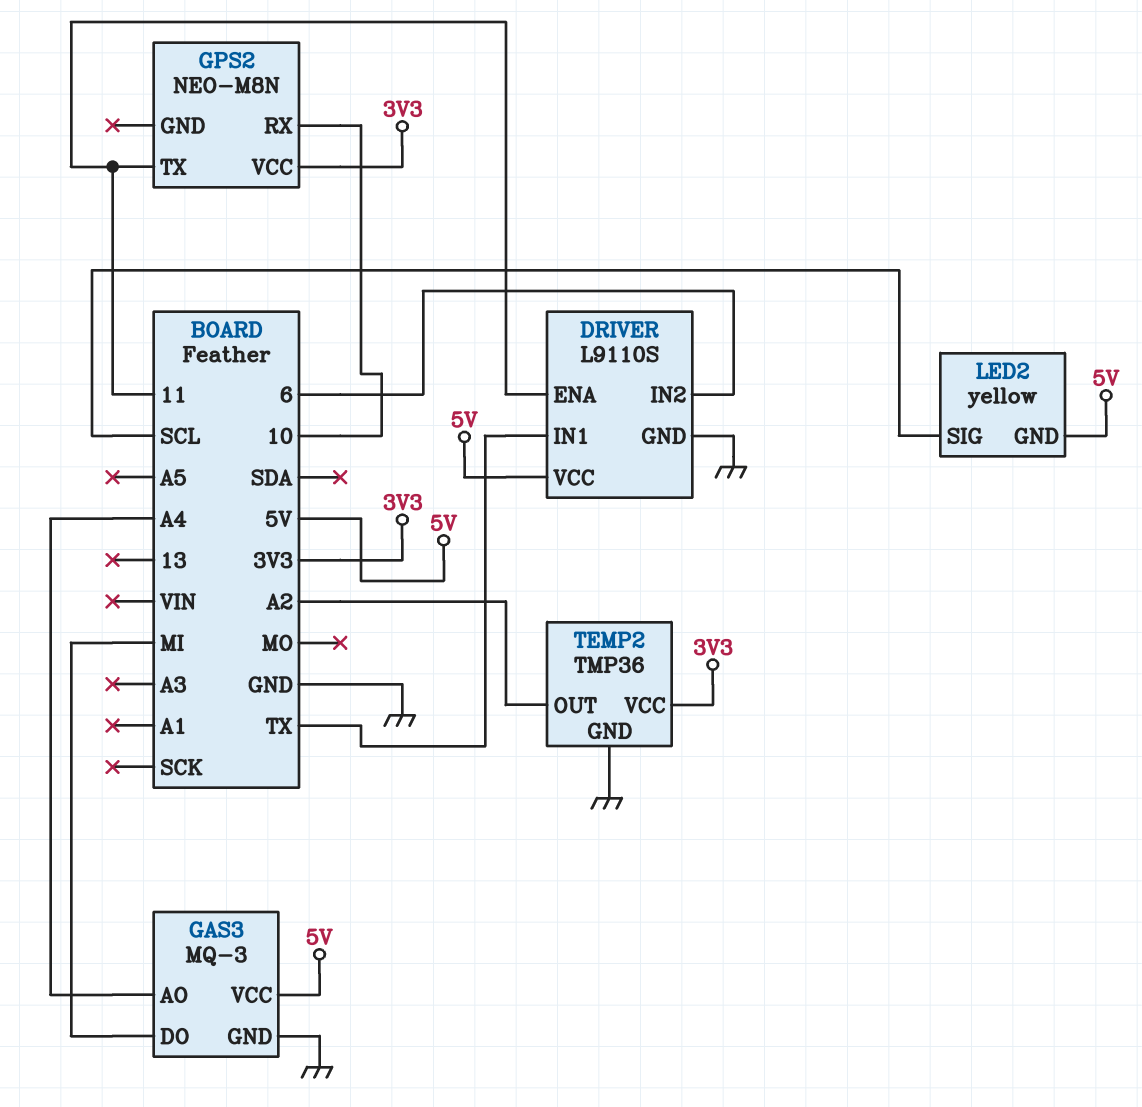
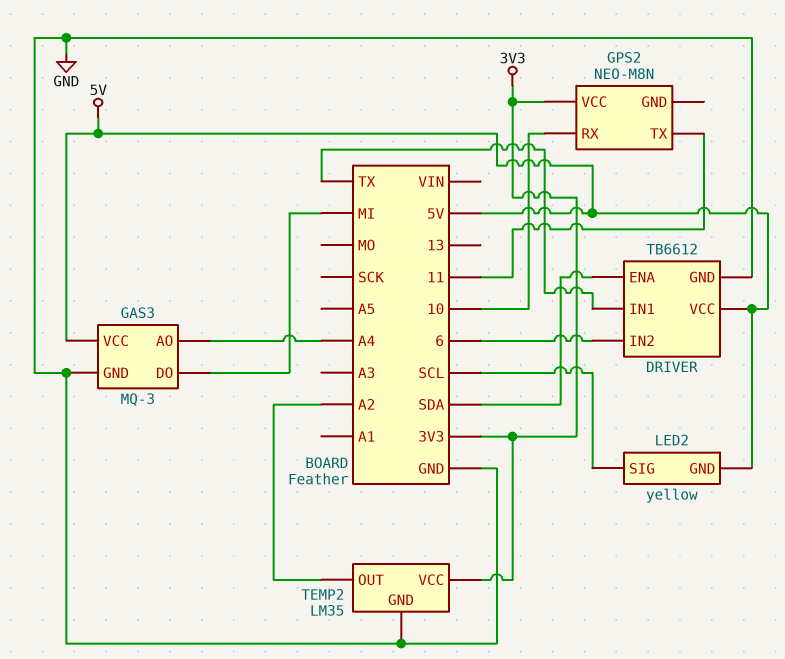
DRIVER: L9110S -> TB6612
DRIVER pin ENA: 11 -> SDA
TEMP2: TMP36 -> LM35

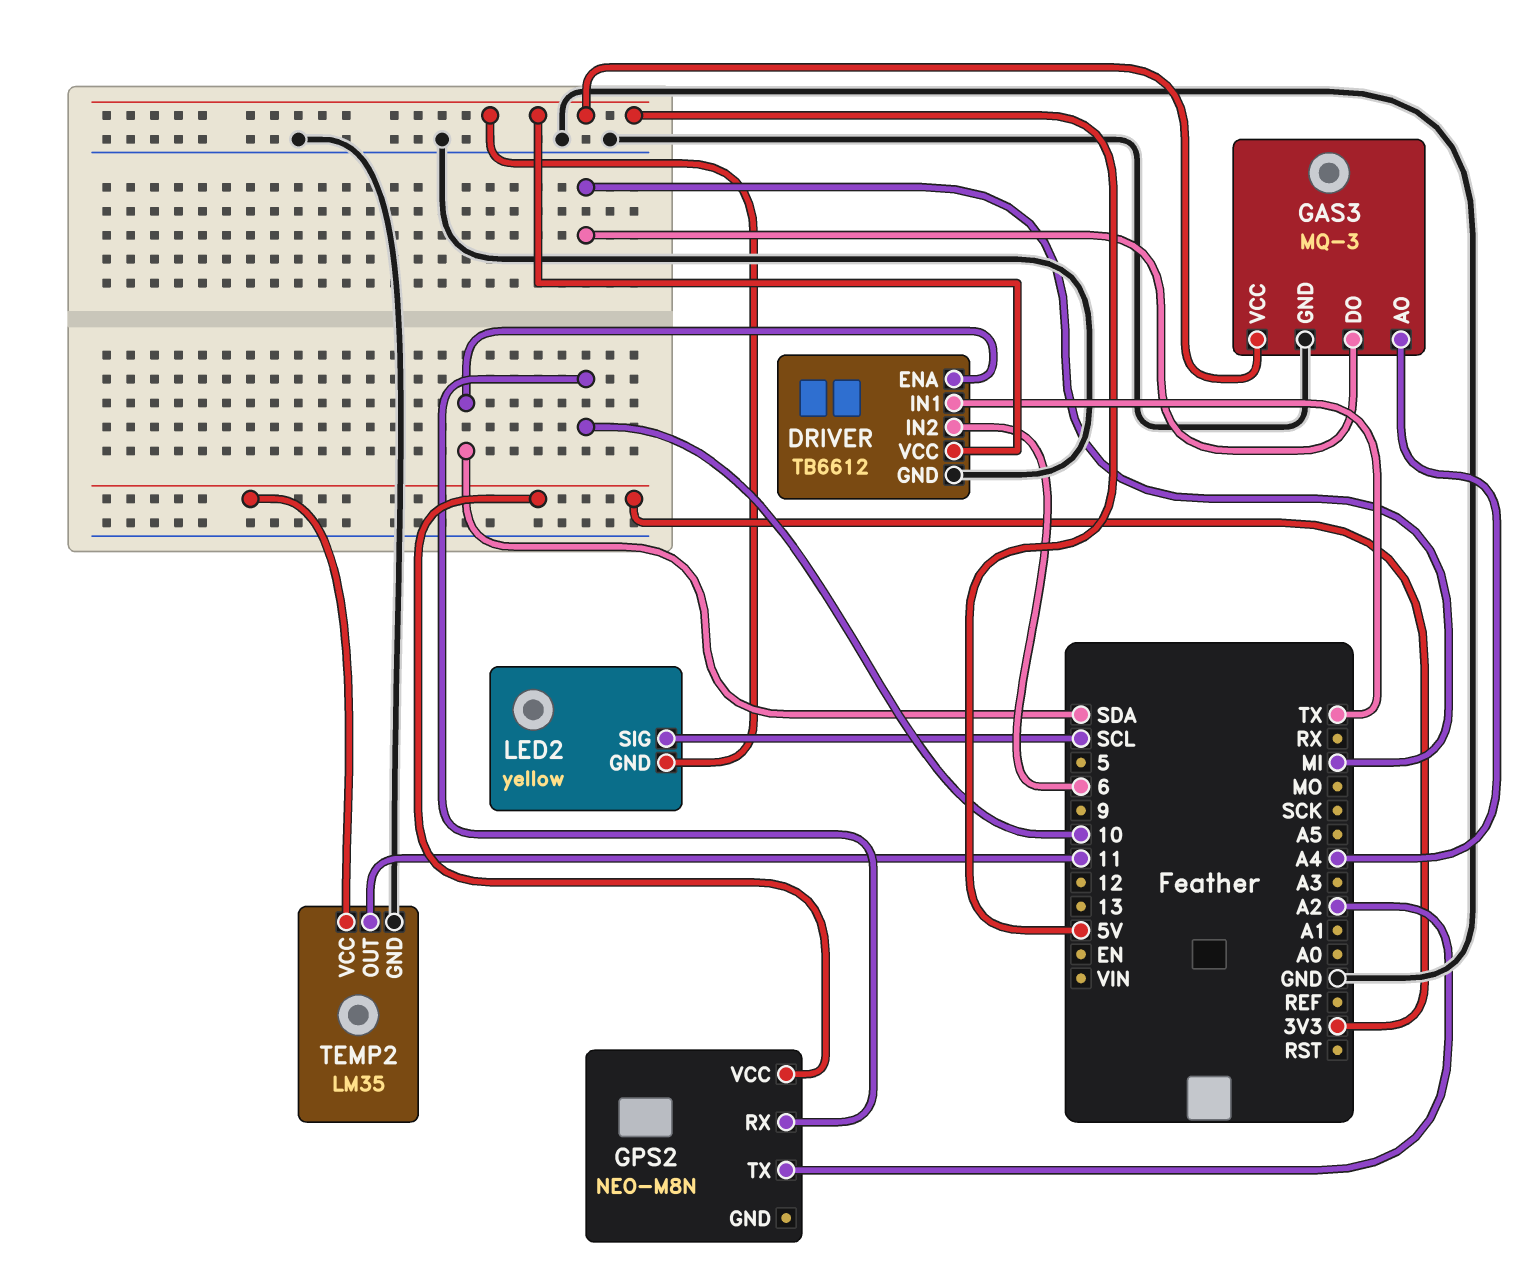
GPS2 pin TX: 11 -> A2
TEMP2 pin OUT: A2 -> 11

